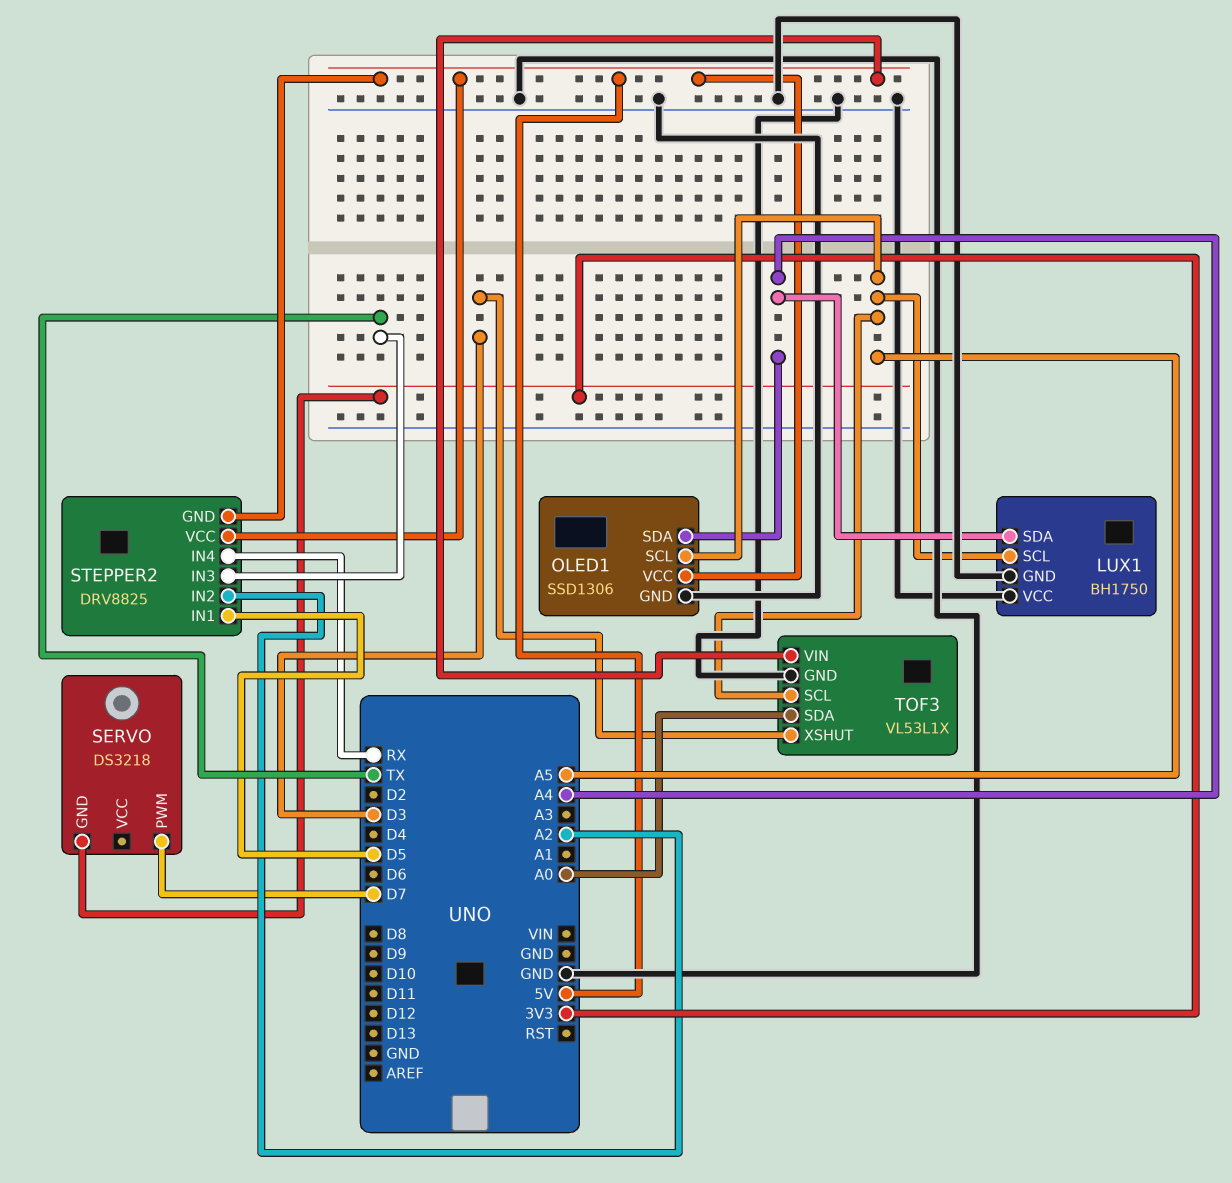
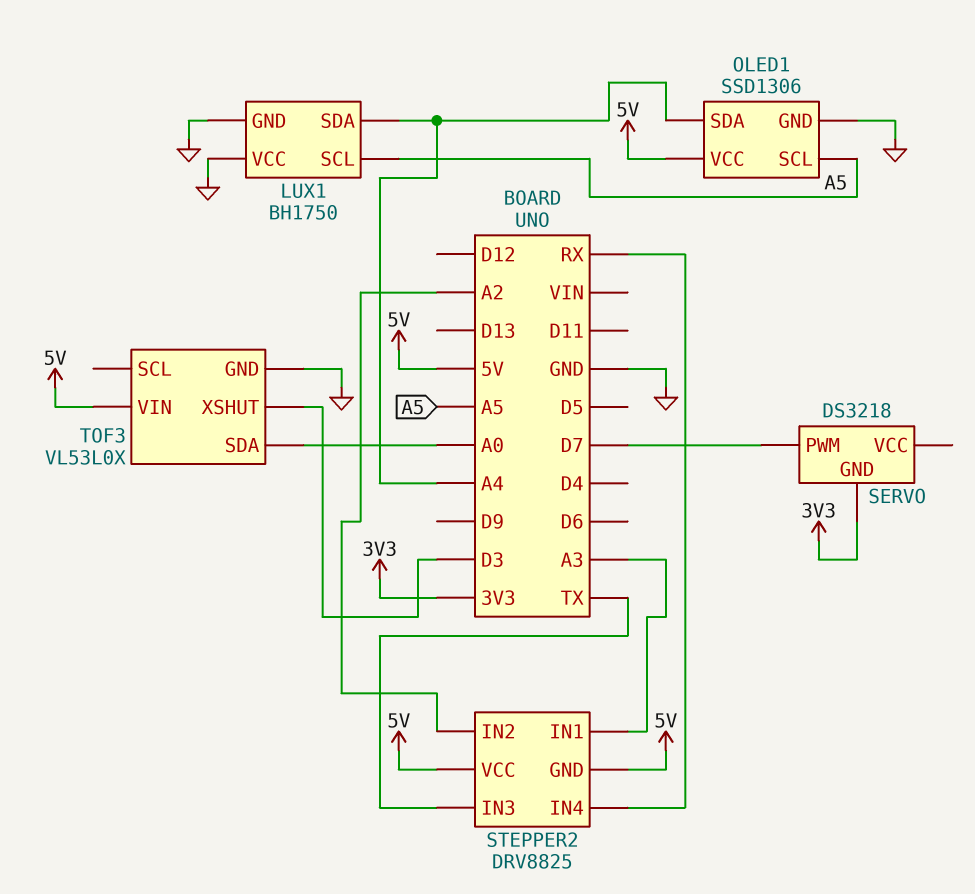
STEPPER2 pin IN1: D5 -> A3
TOF3: VL53L1X -> VL53L0X
TOF3 pin SCL: A5 -> none

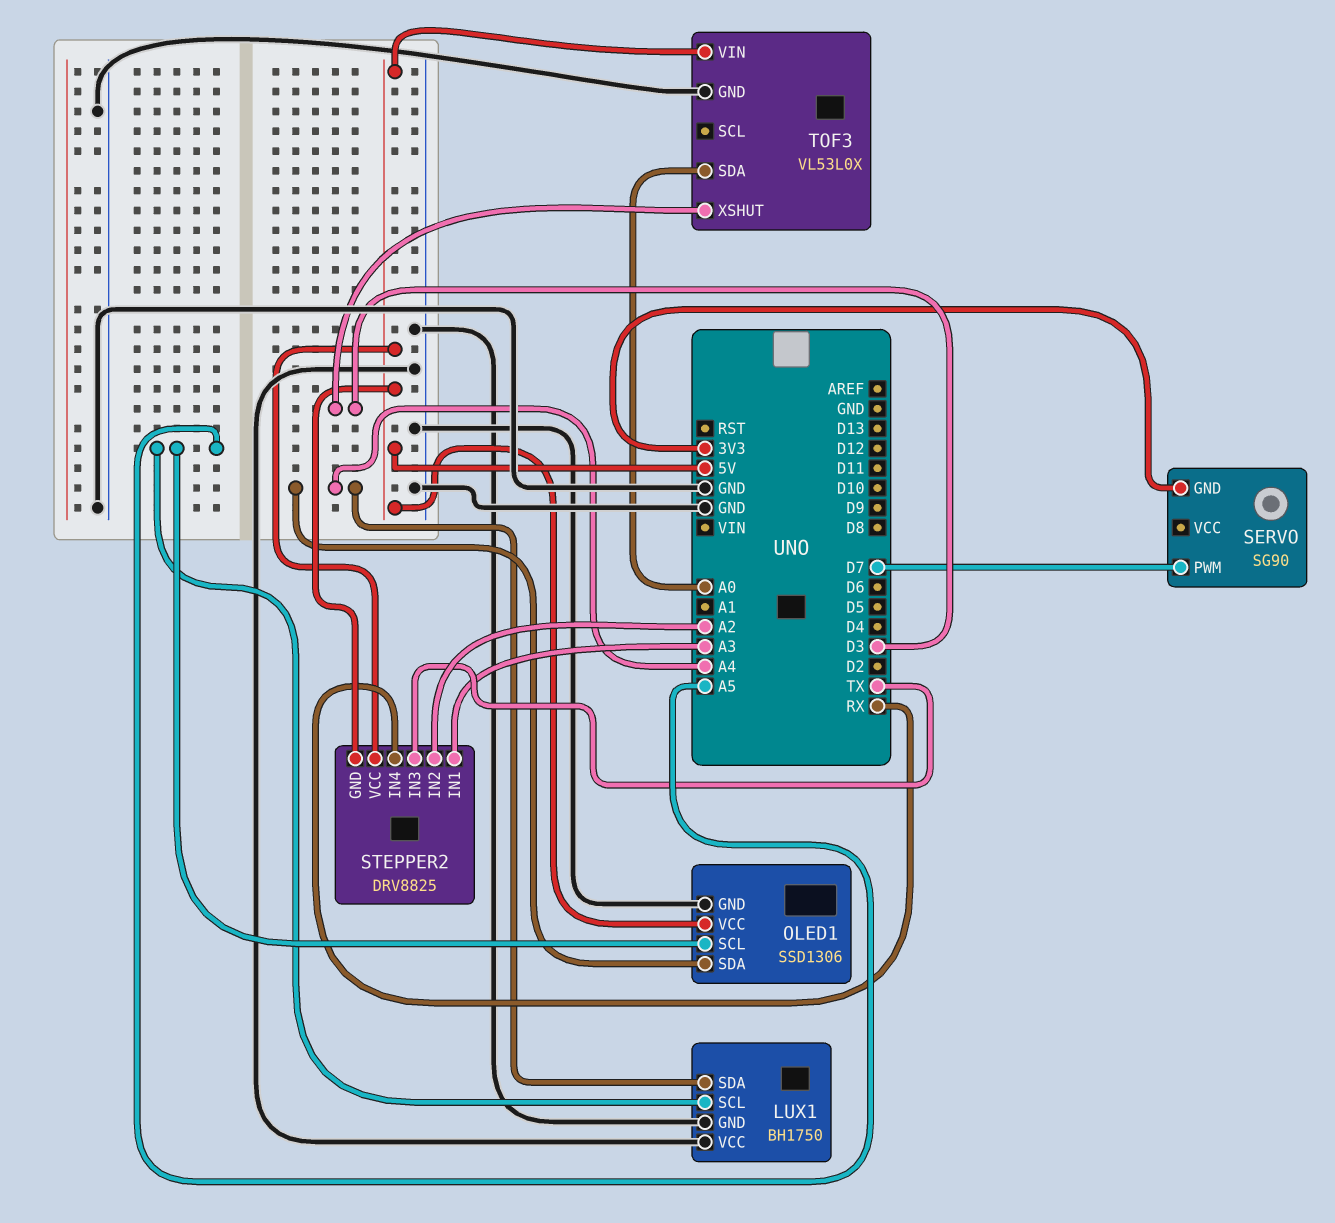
SERVO: DS3218 -> SG90

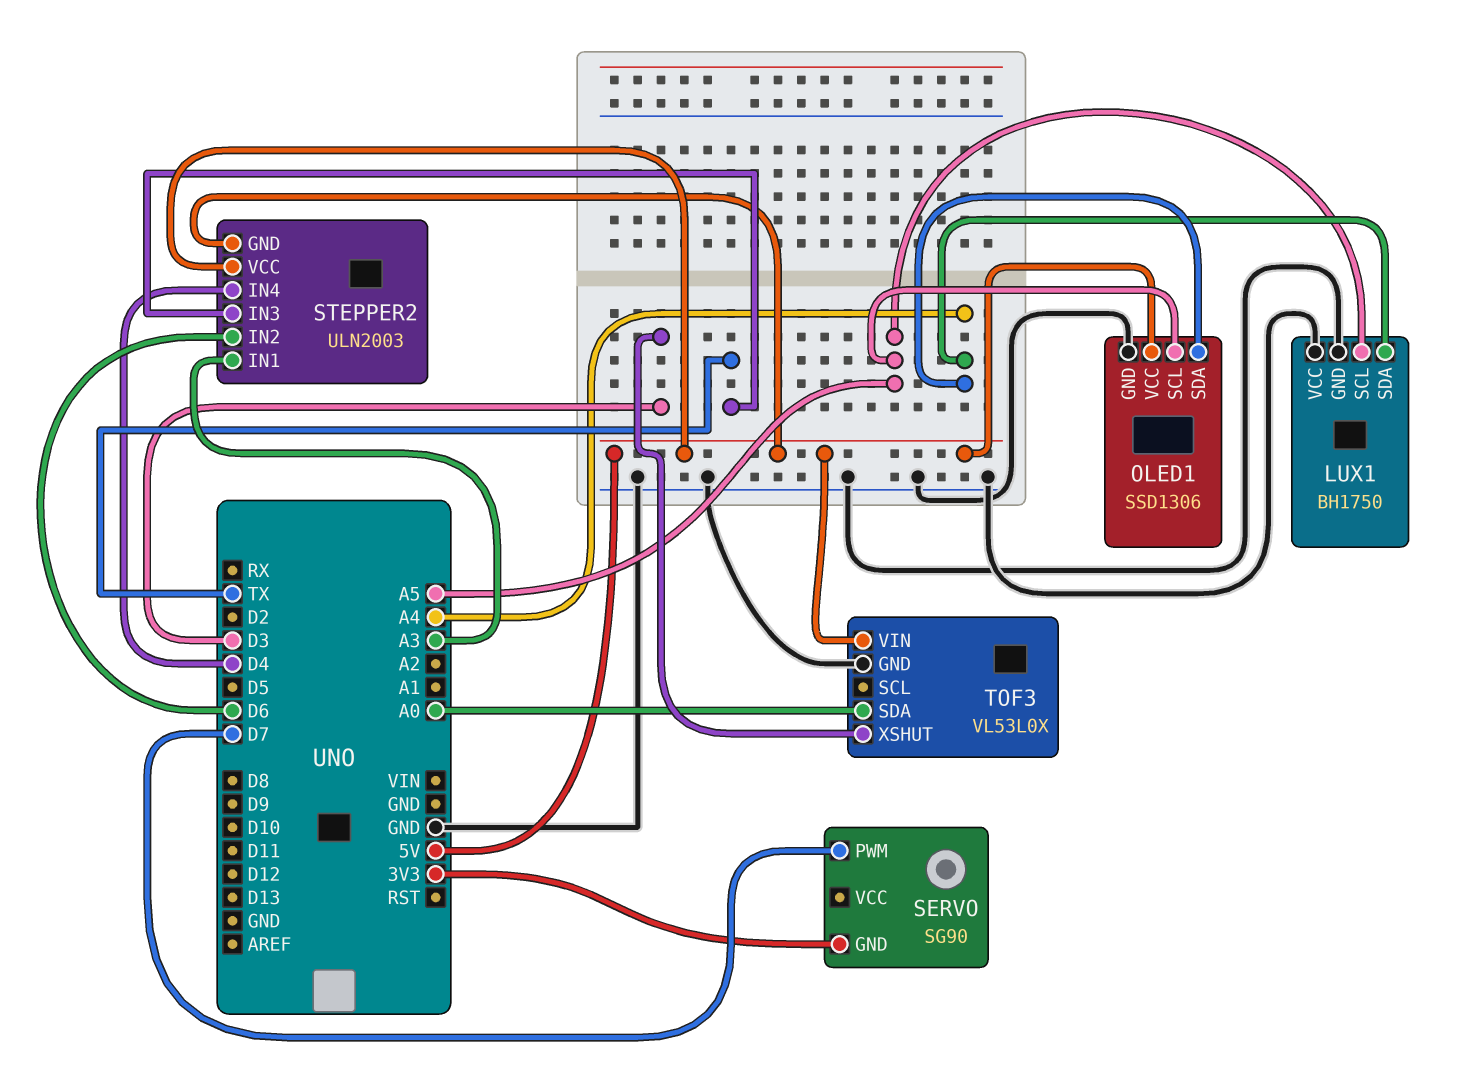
STEPPER2: DRV8825 -> ULN2003
STEPPER2 pin IN2: A2 -> D6
STEPPER2 pin IN4: RX -> D4

